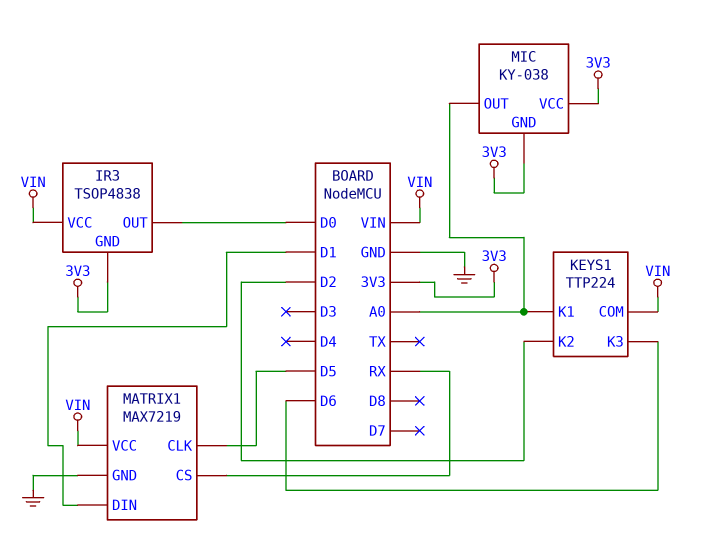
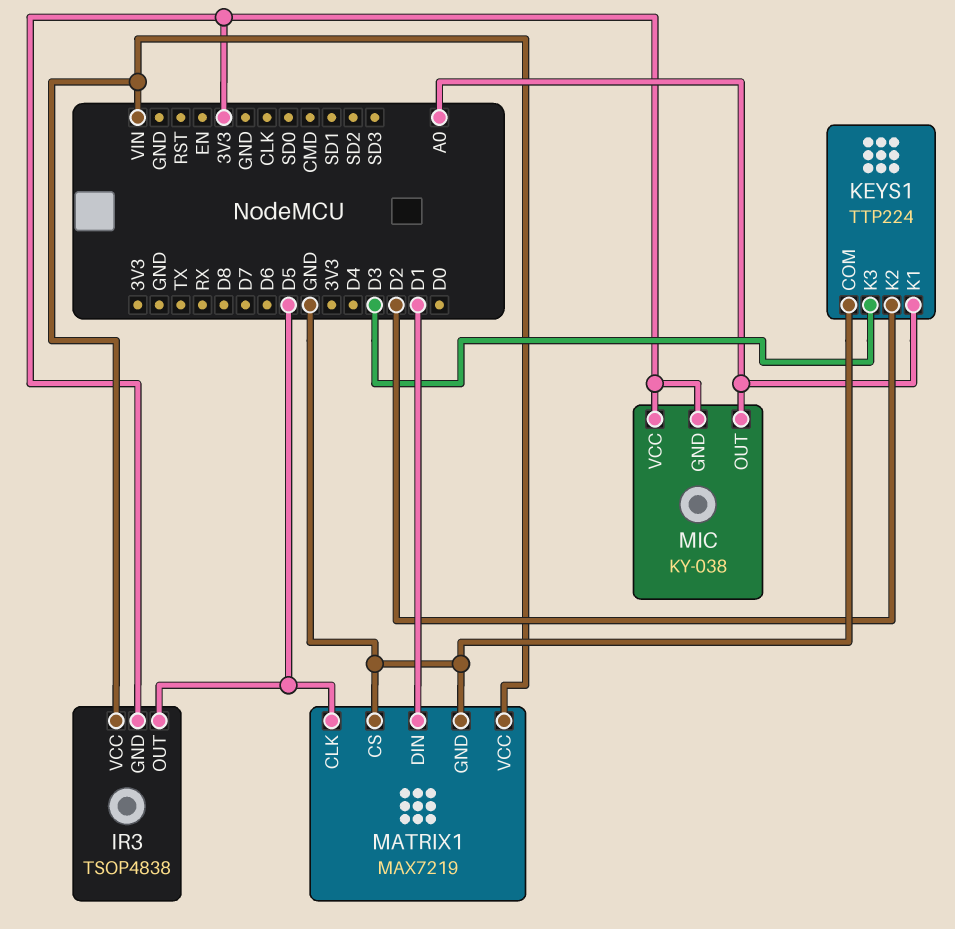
IR3 pin OUT: D0 -> D5
KEYS1 pin COM: VIN -> GND
KEYS1 pin K3: D6 -> D3
MATRIX1 pin CS: RX -> GND

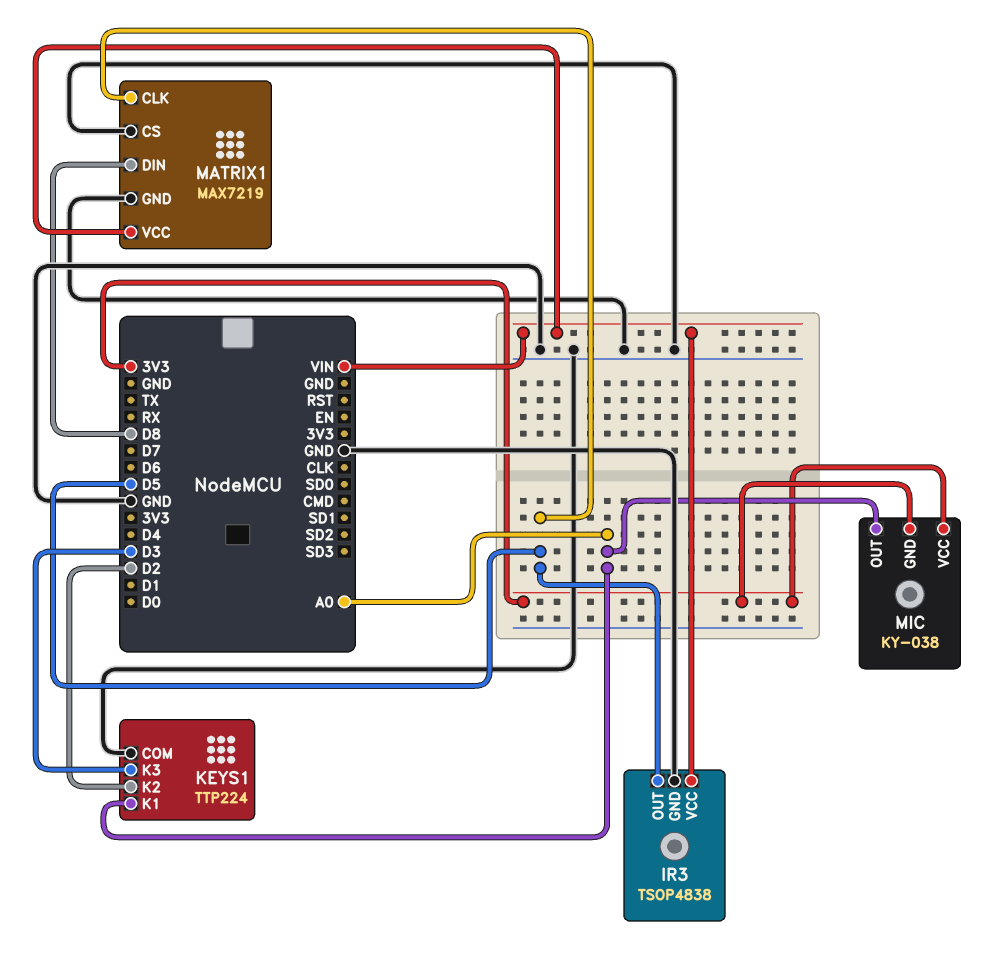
IR3 pin GND: 3V3 -> GND
MATRIX1 pin DIN: D1 -> D8

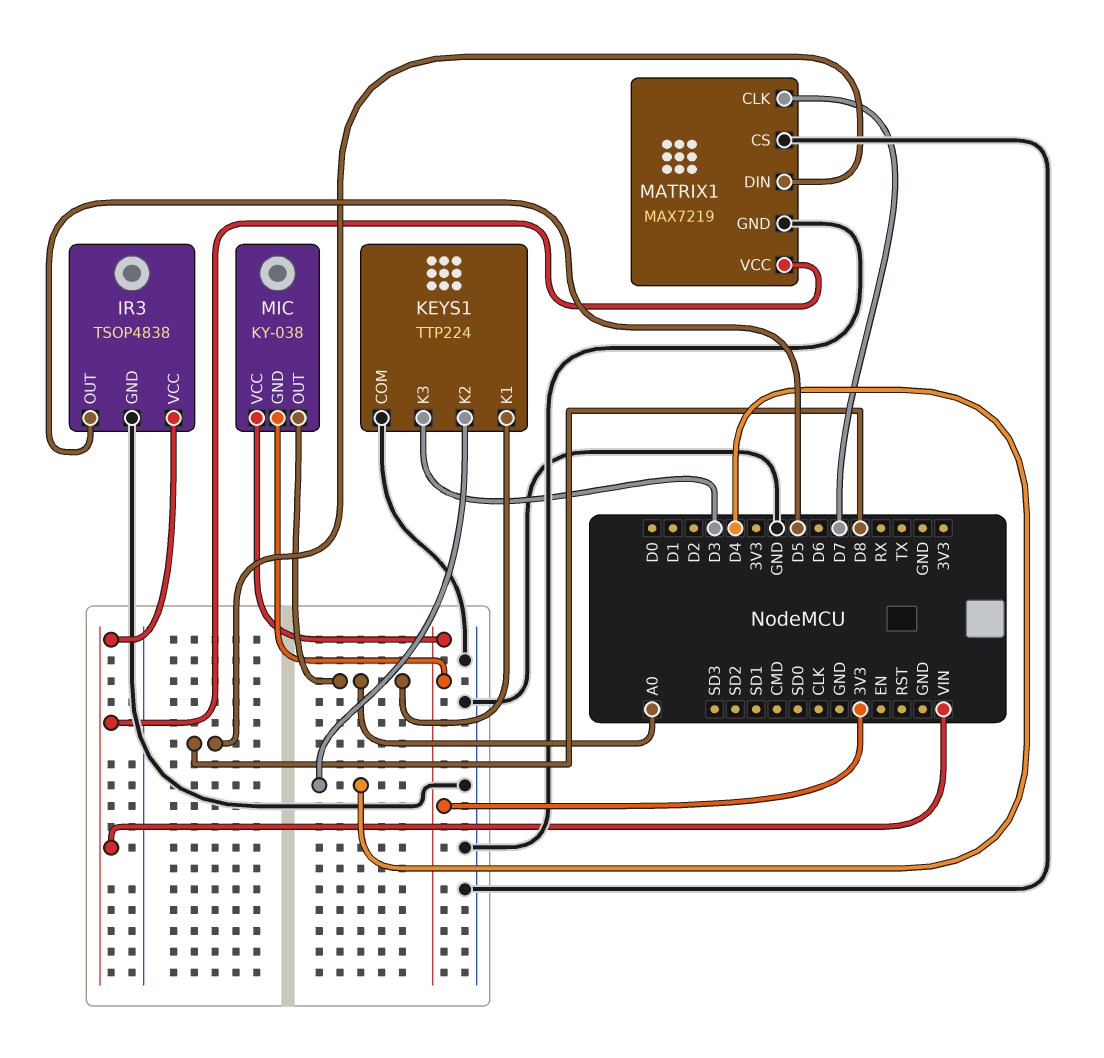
KEYS1 pin K2: D2 -> D4
MATRIX1 pin CLK: D5 -> D7

